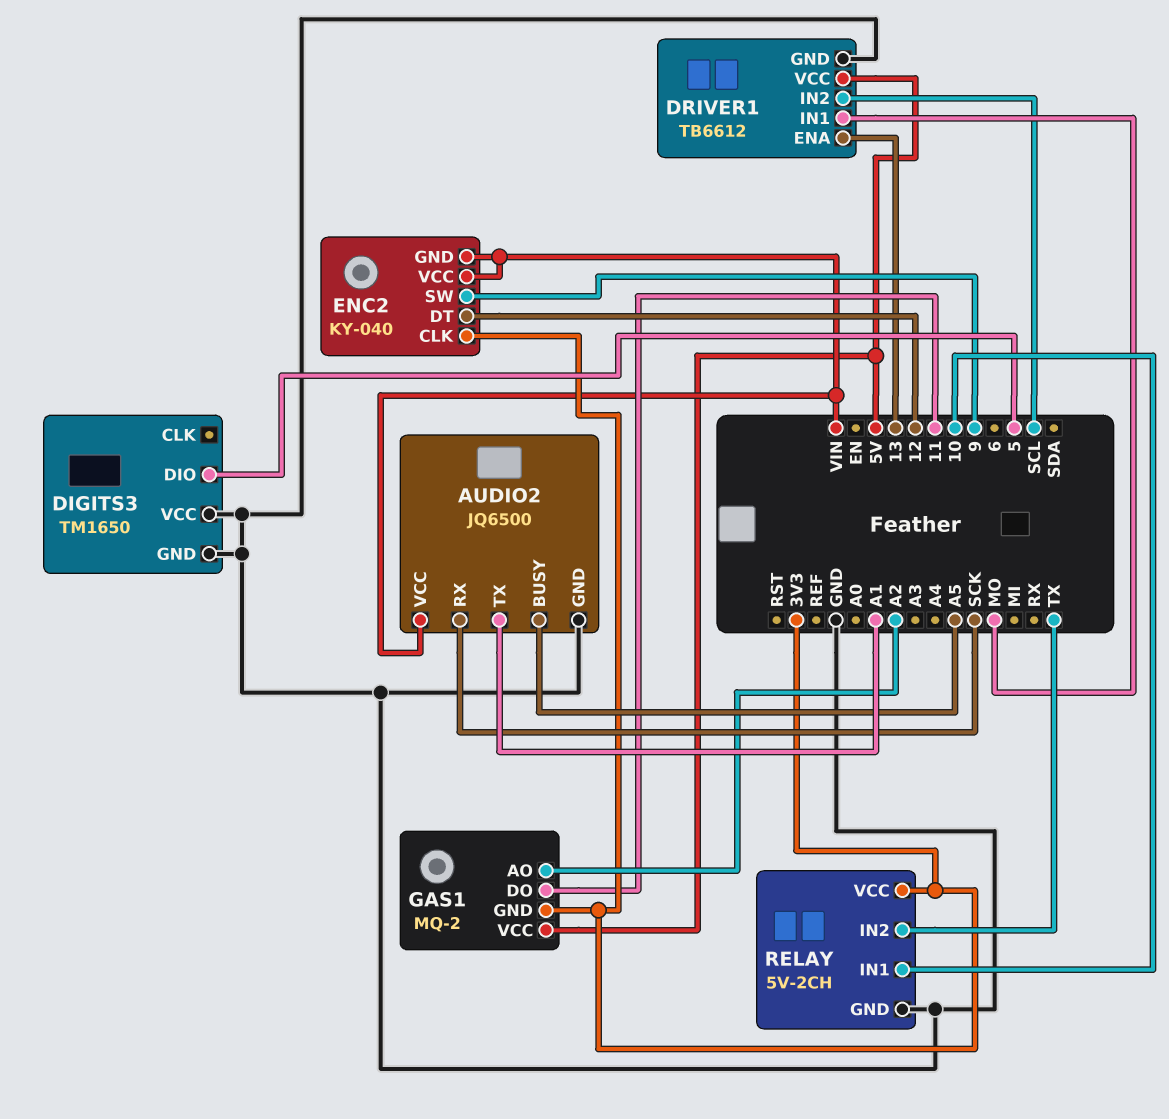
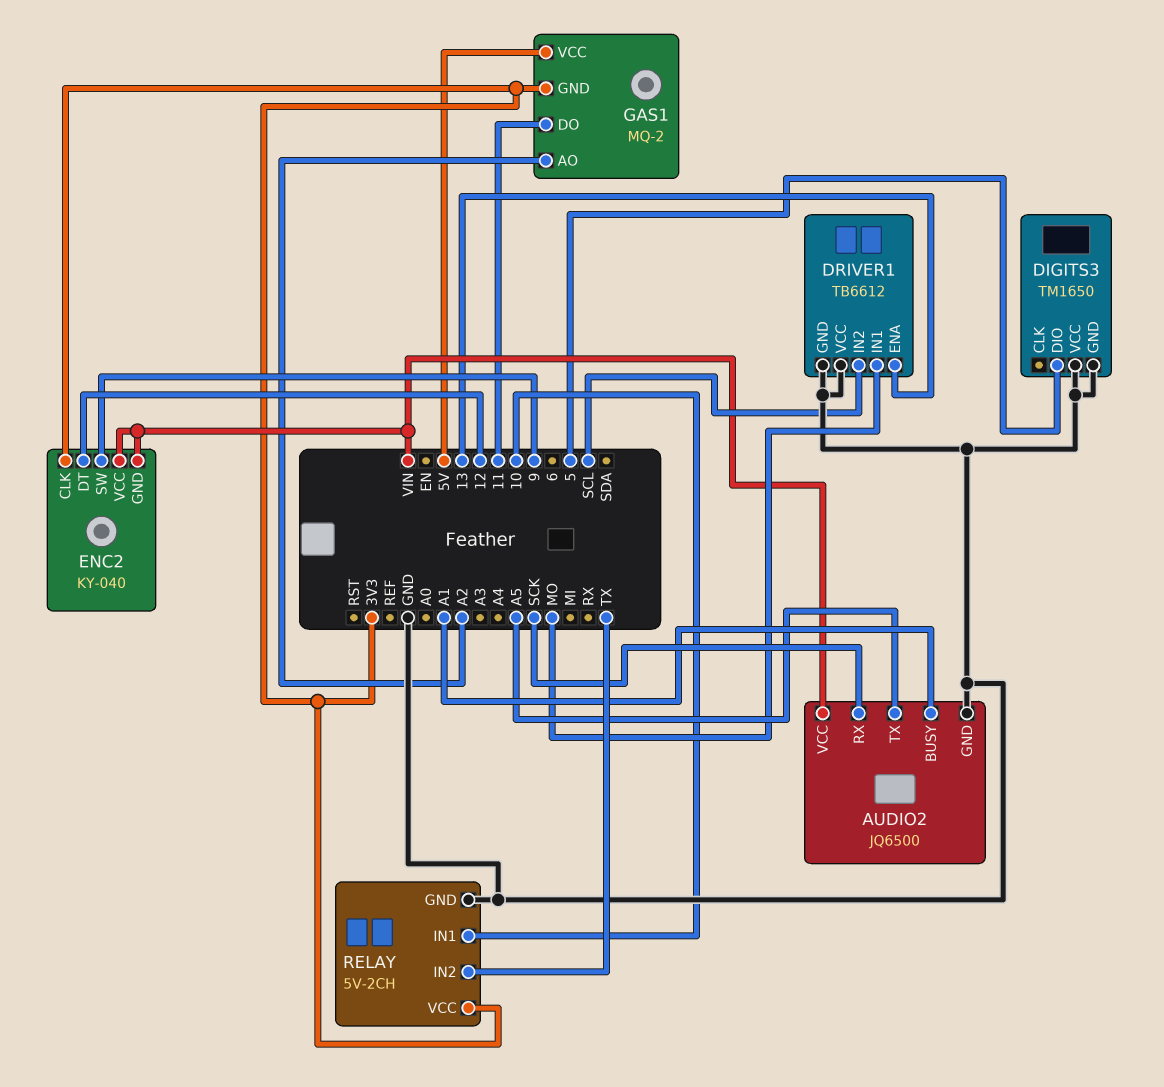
AUDIO2 pin BUSY: A5 -> A1
AUDIO2 pin TX: A1 -> A5
DRIVER1 pin VCC: 5V -> GND

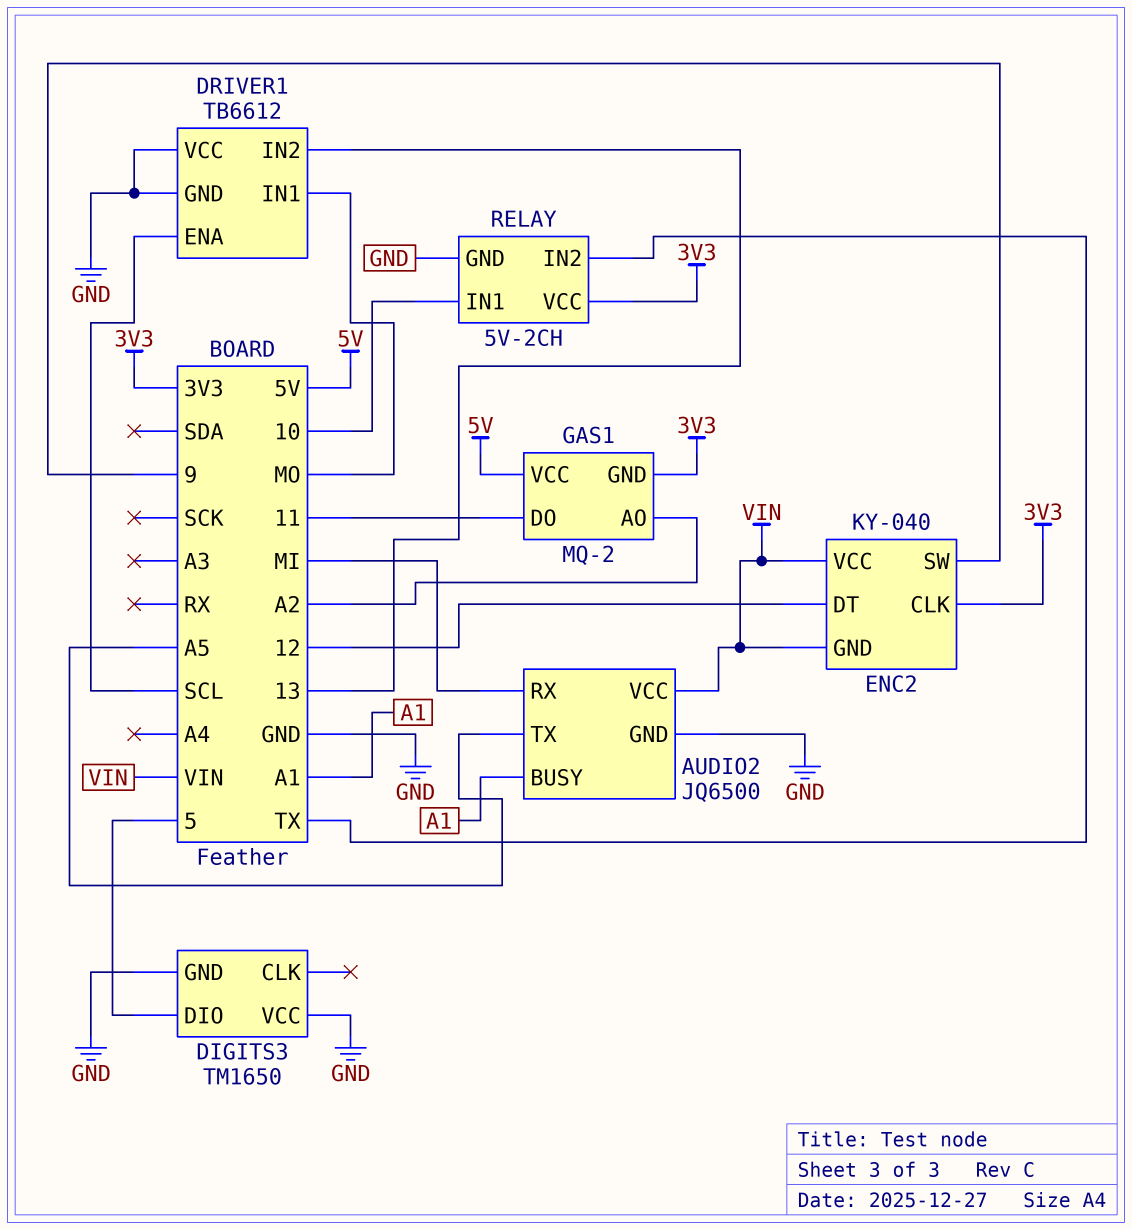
AUDIO2 pin RX: SCK -> MI
DRIVER1 pin ENA: 13 -> SCL
DRIVER1 pin IN2: SCL -> 13

